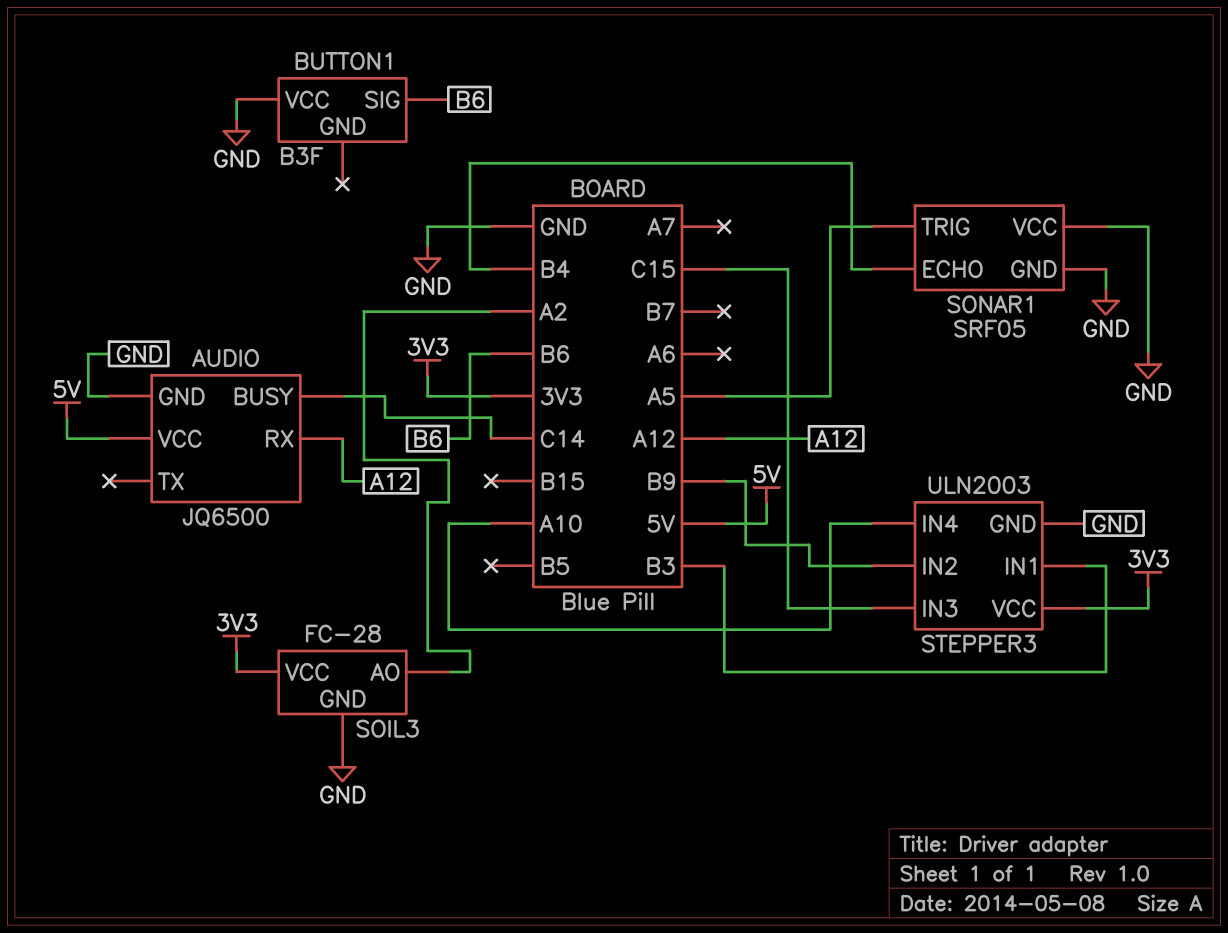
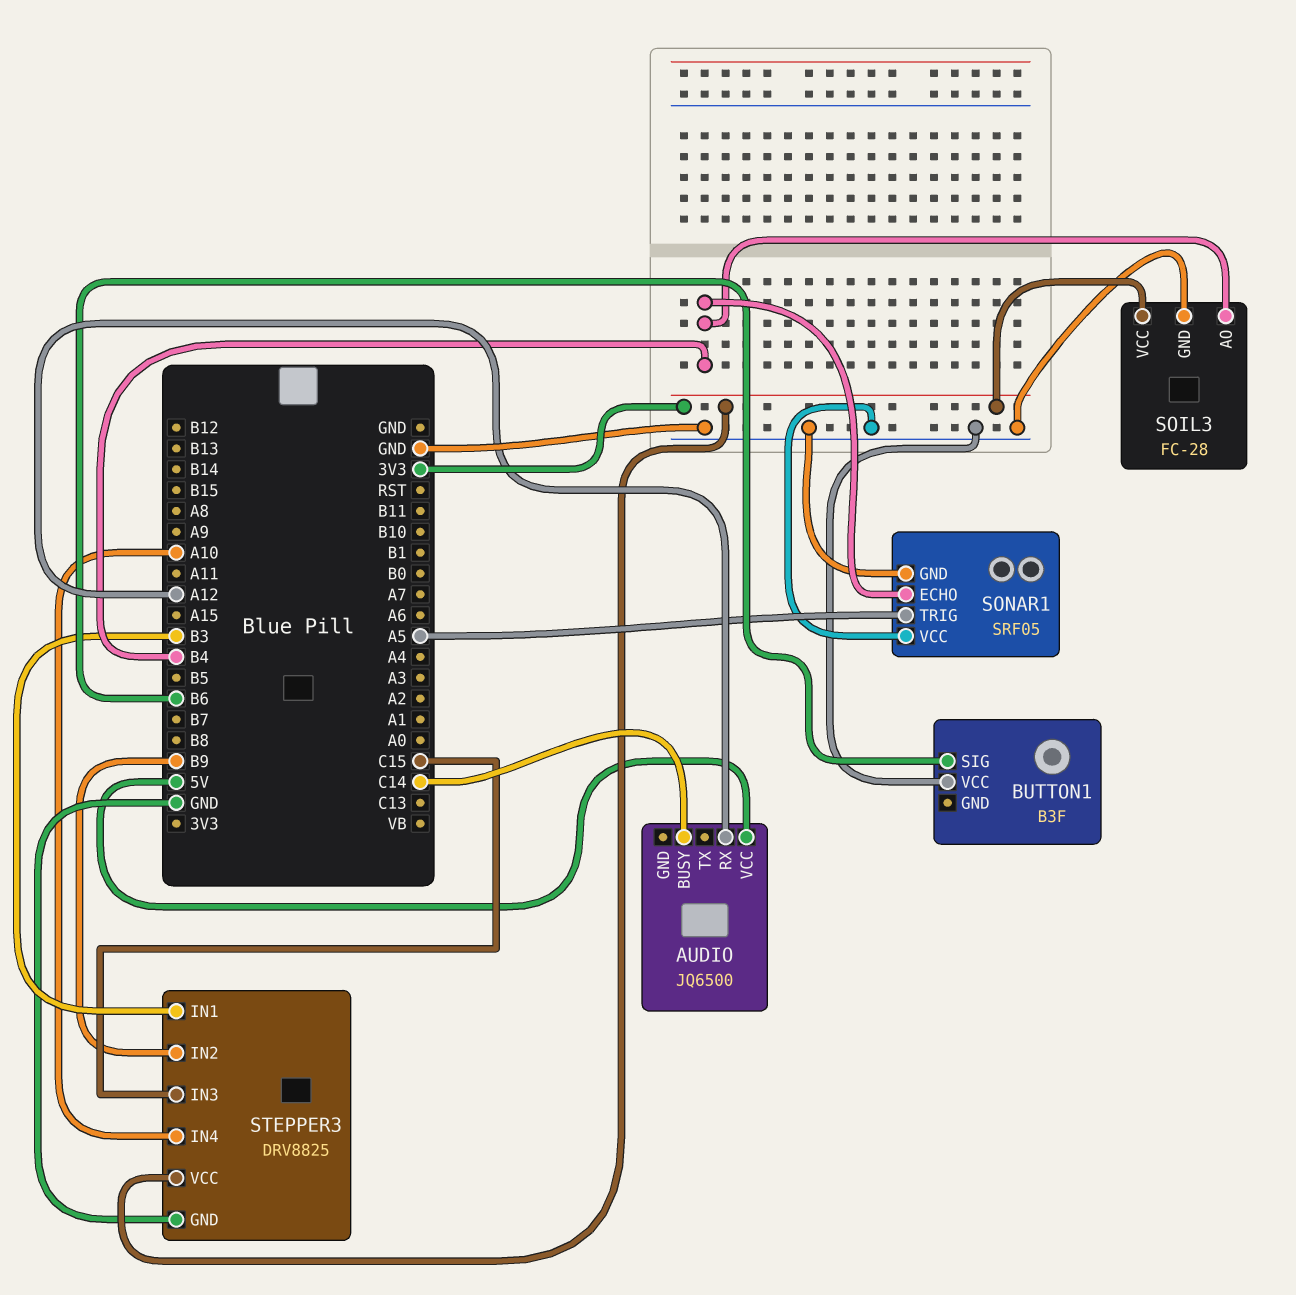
AUDIO pin GND: GND -> none
SOIL3 pin AO: A2 -> B4
STEPPER3: ULN2003 -> DRV8825

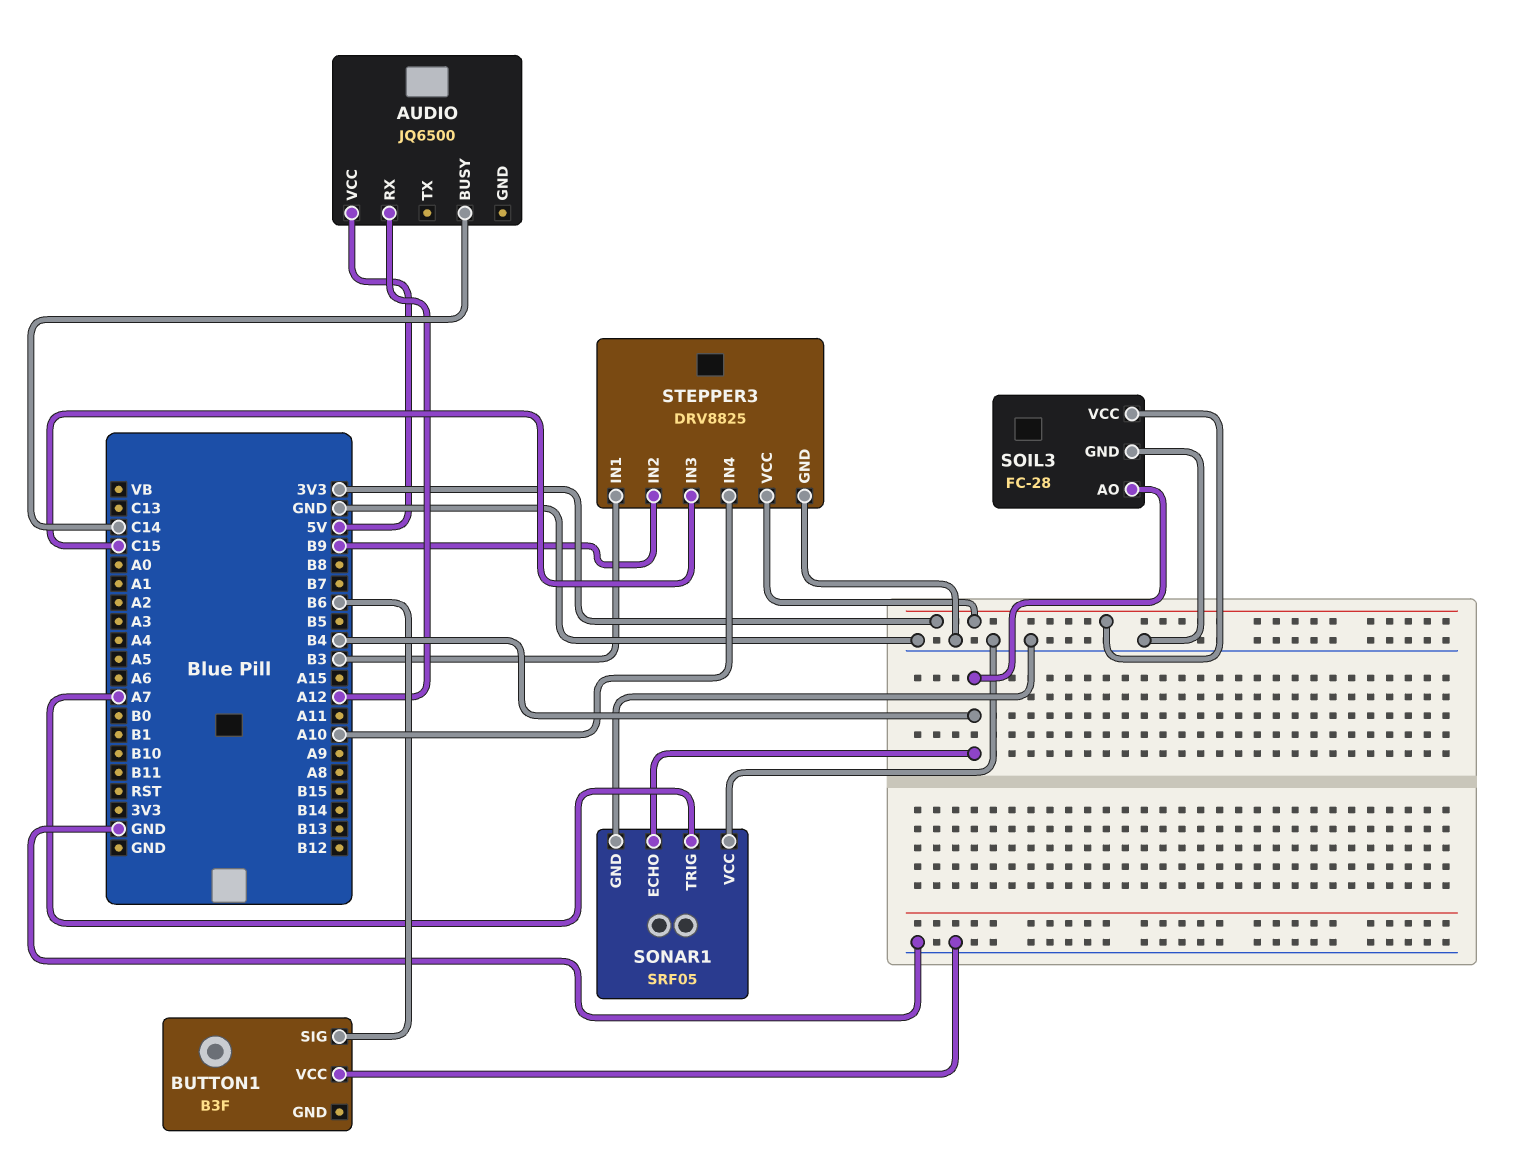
SONAR1 pin TRIG: A5 -> A7

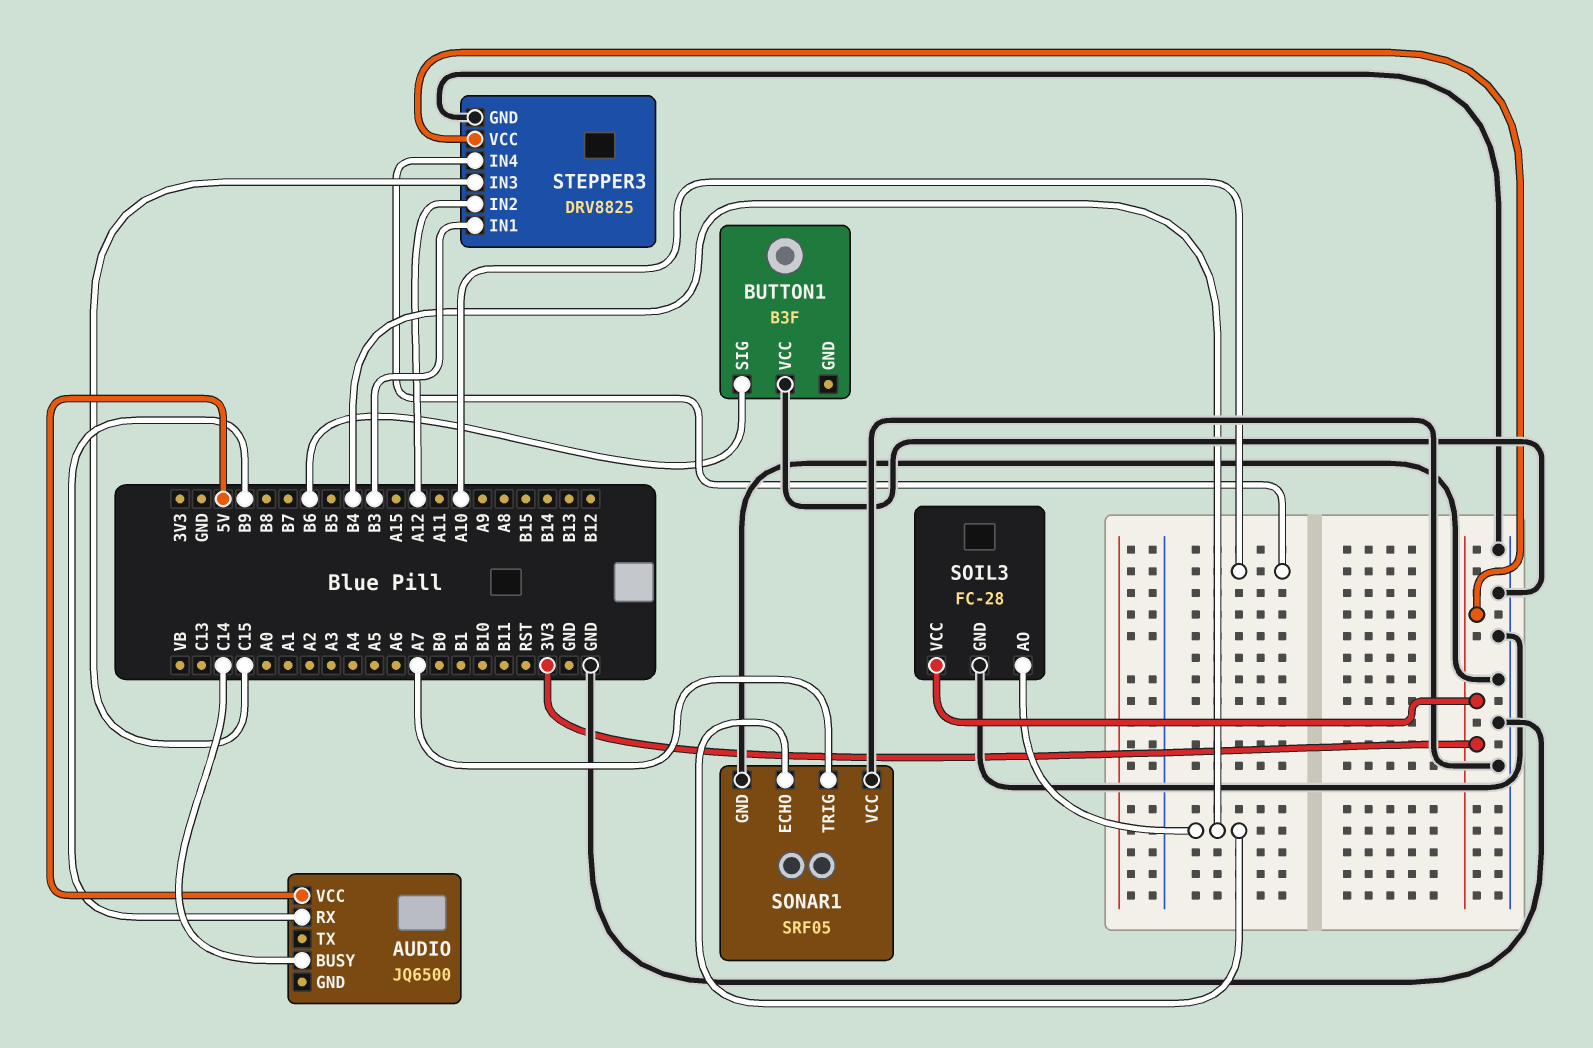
AUDIO pin RX: A12 -> B9
STEPPER3 pin IN2: B9 -> A12

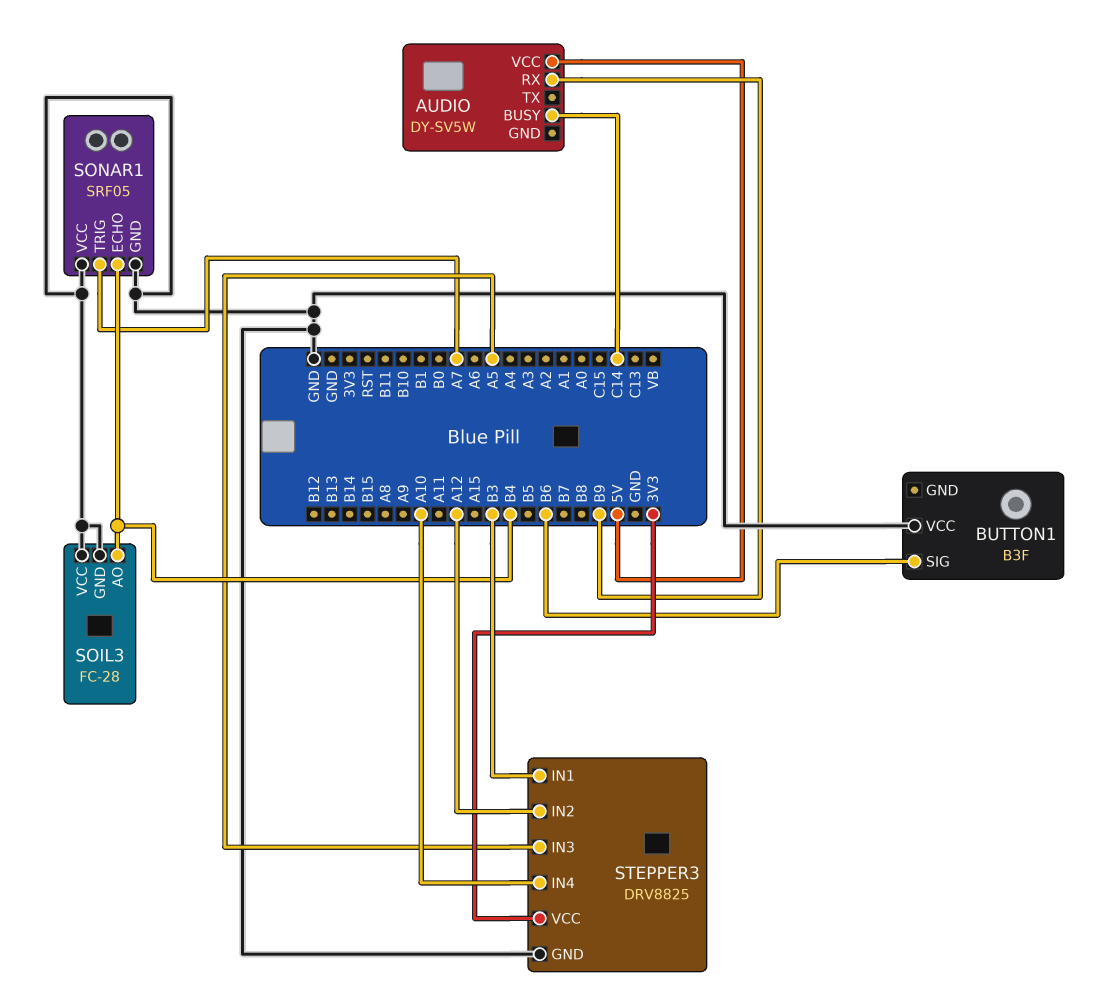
AUDIO: JQ6500 -> DY-SV5W
SOIL3 pin VCC: 3V3 -> GND
STEPPER3 pin IN3: C15 -> A5

